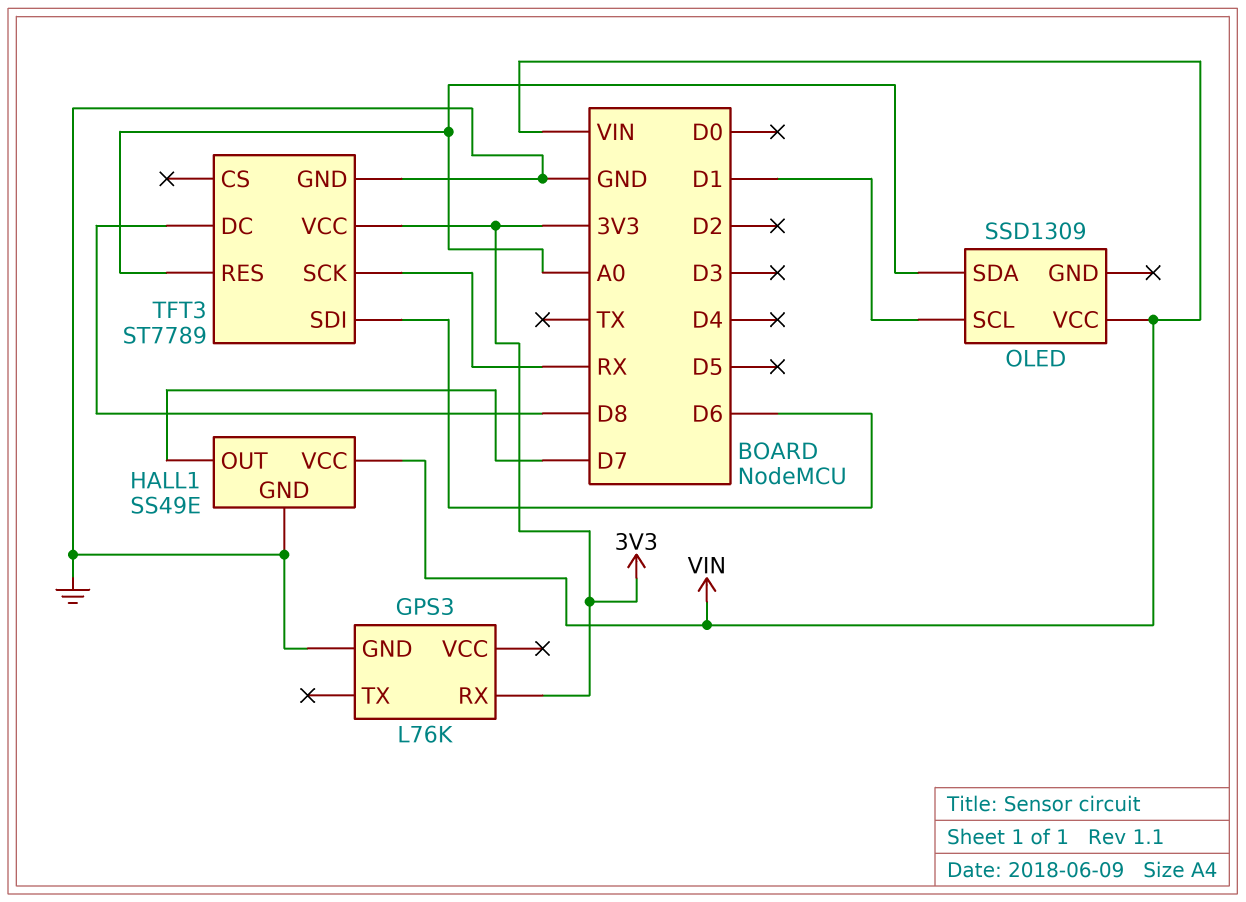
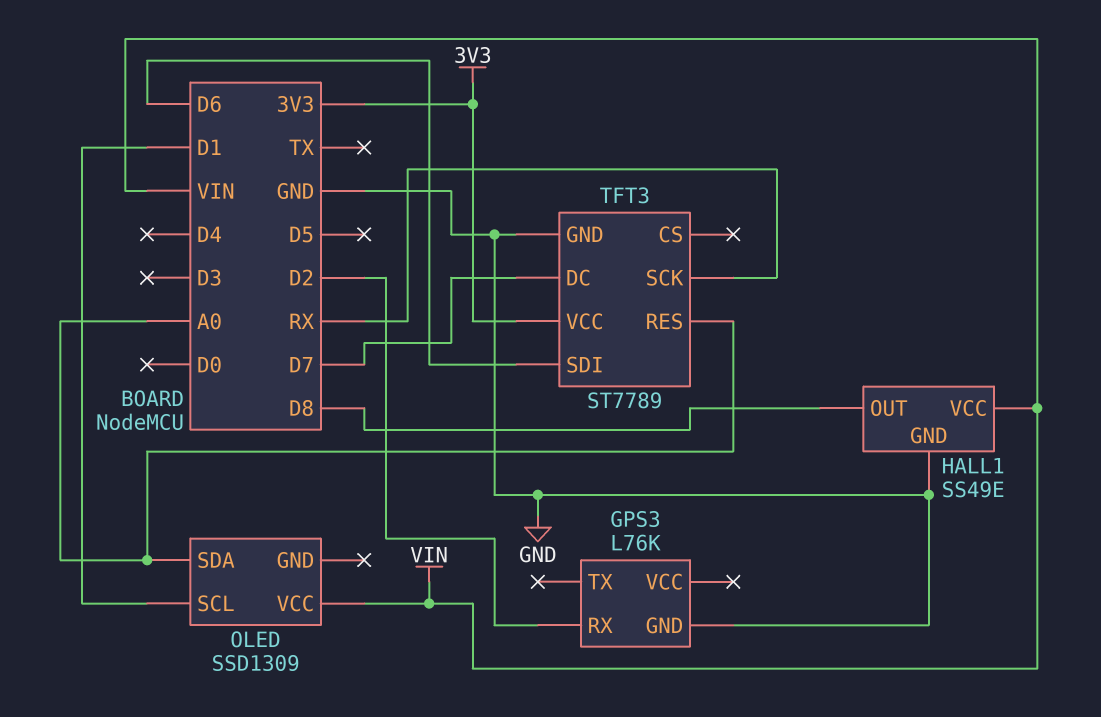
GPS3 pin RX: 3V3 -> D2
HALL1 pin OUT: D7 -> D8
TFT3 pin DC: D8 -> D7

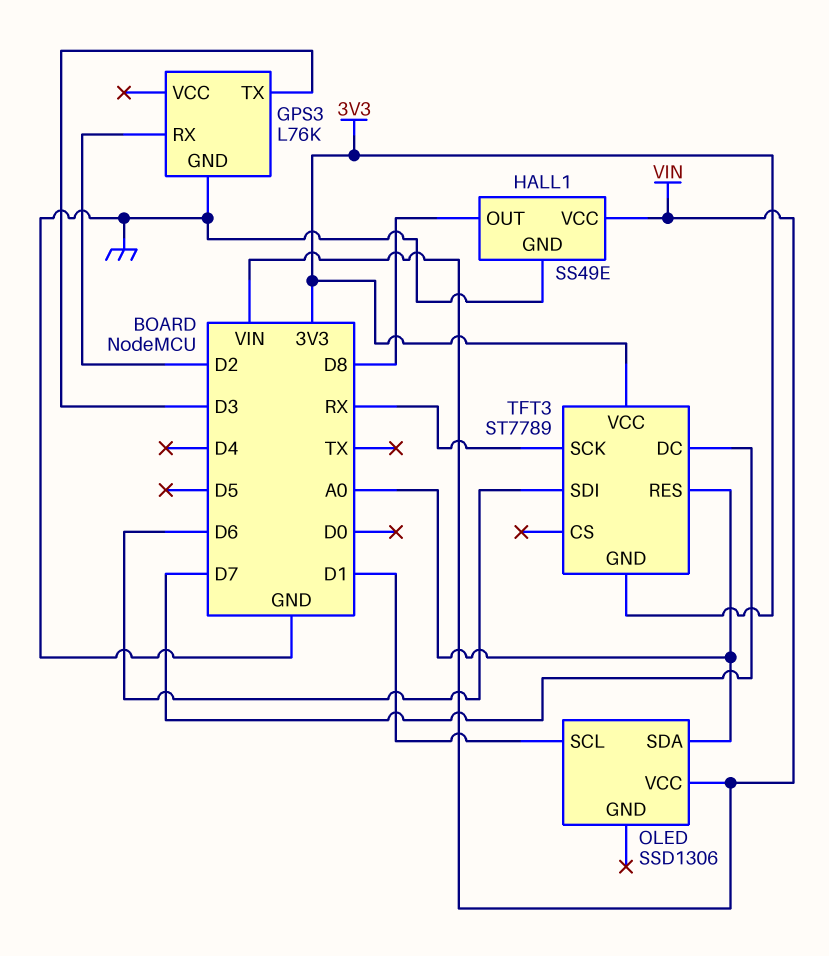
GPS3 pin TX: none -> D3
OLED: SSD1309 -> SSD1306
TFT3 pin GND: GND -> 3V3

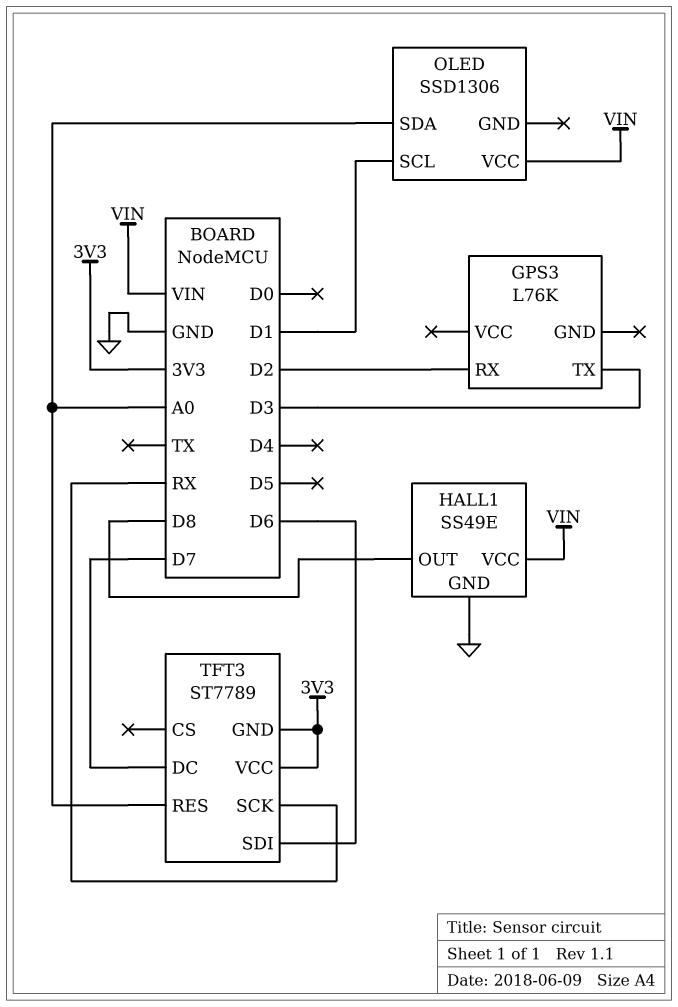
GPS3 pin GND: GND -> none

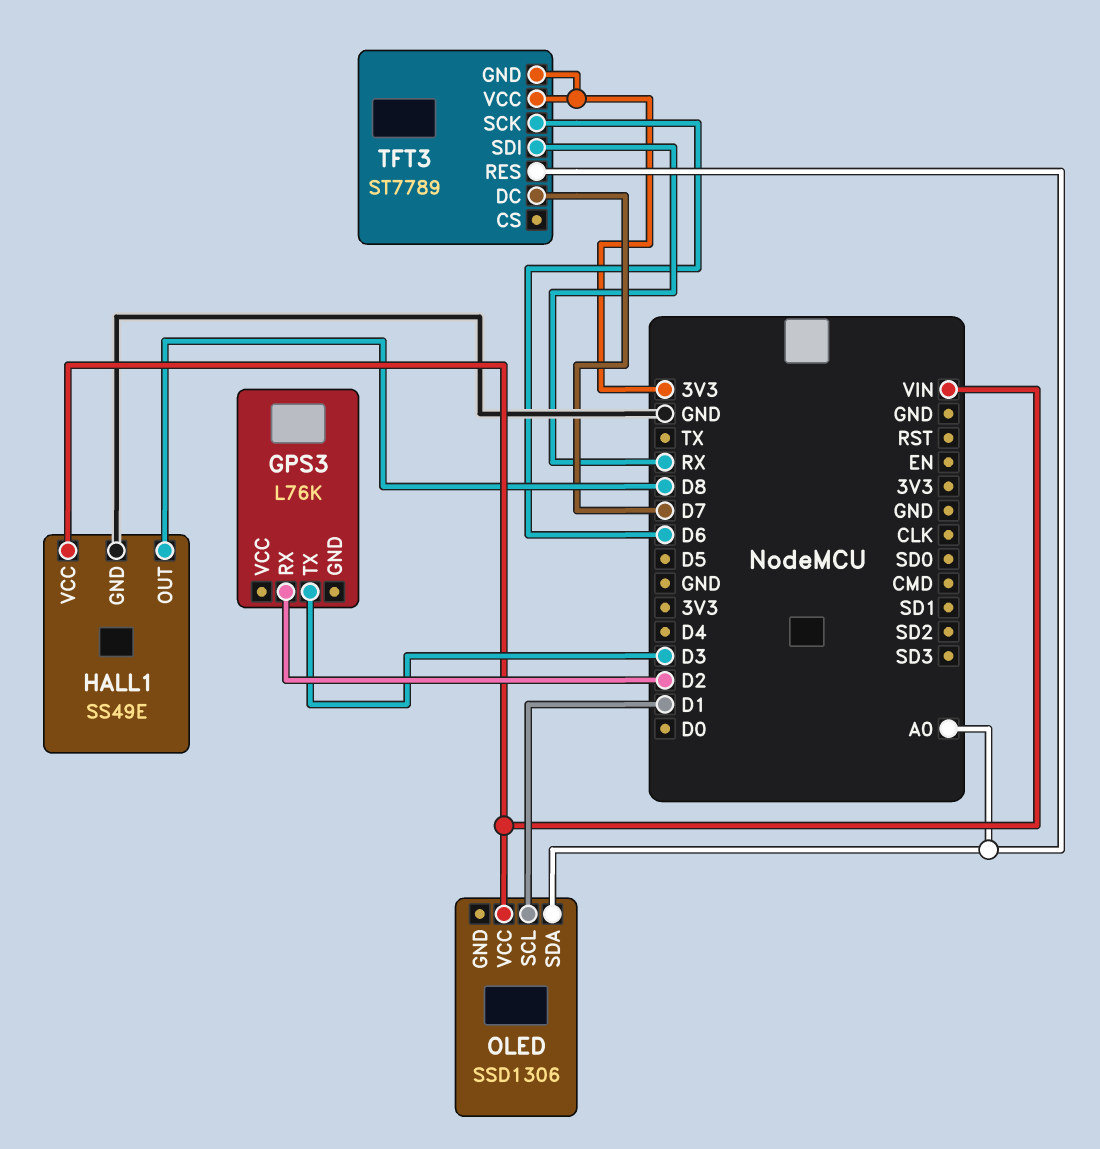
TFT3 pin SCK: RX -> D6
TFT3 pin SDI: D6 -> RX

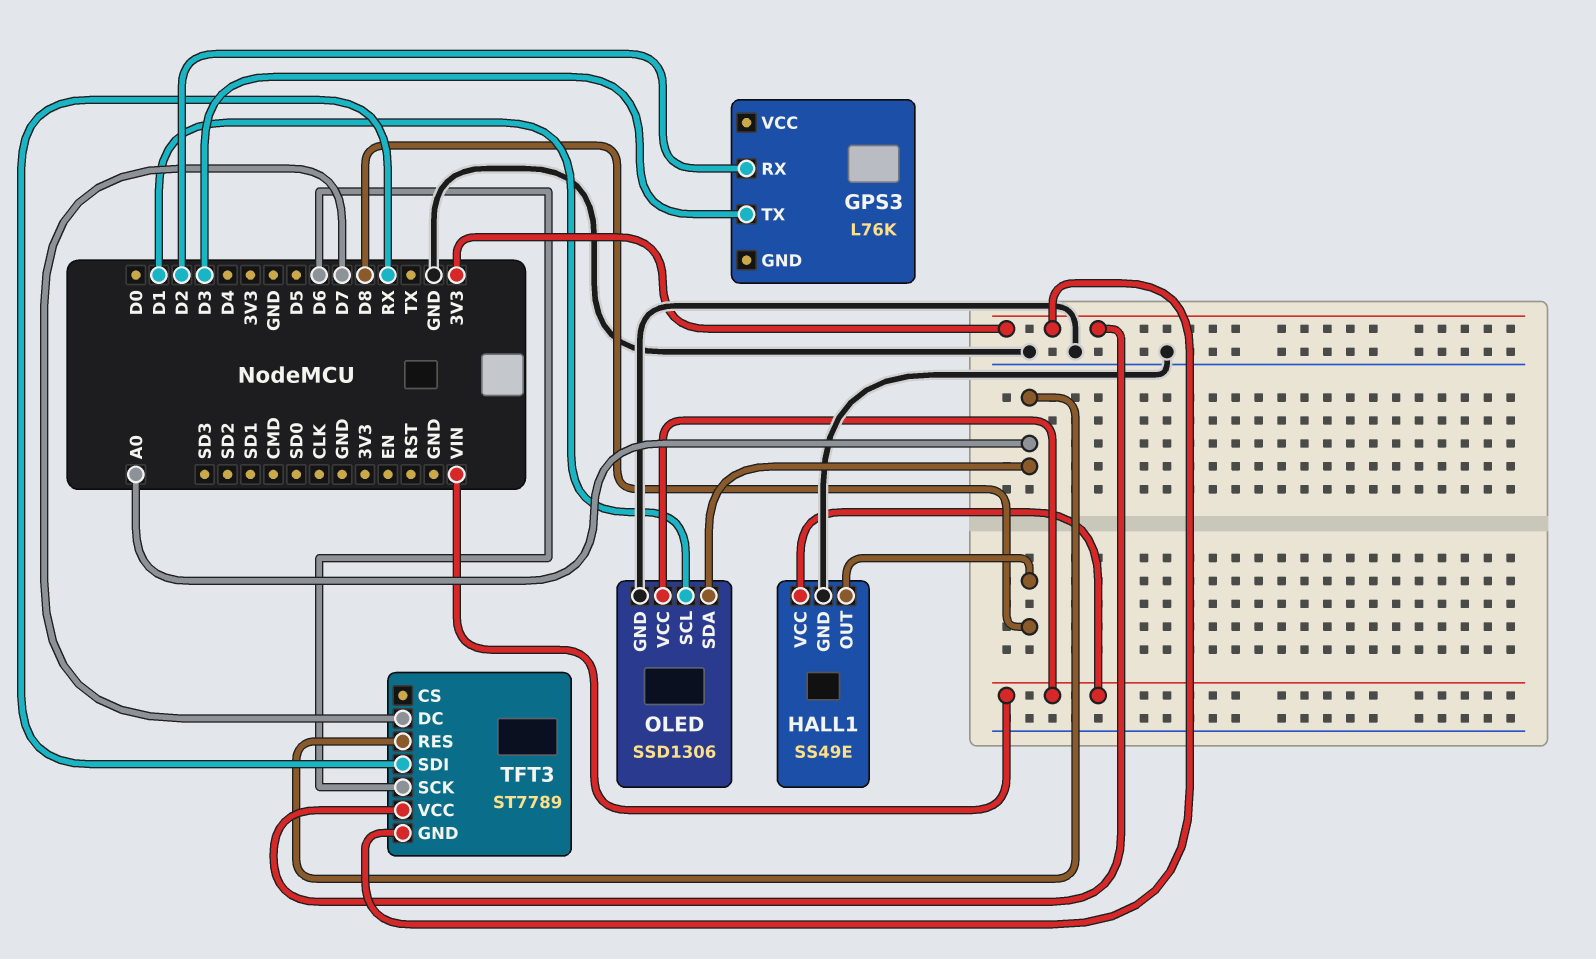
OLED pin GND: none -> GND

